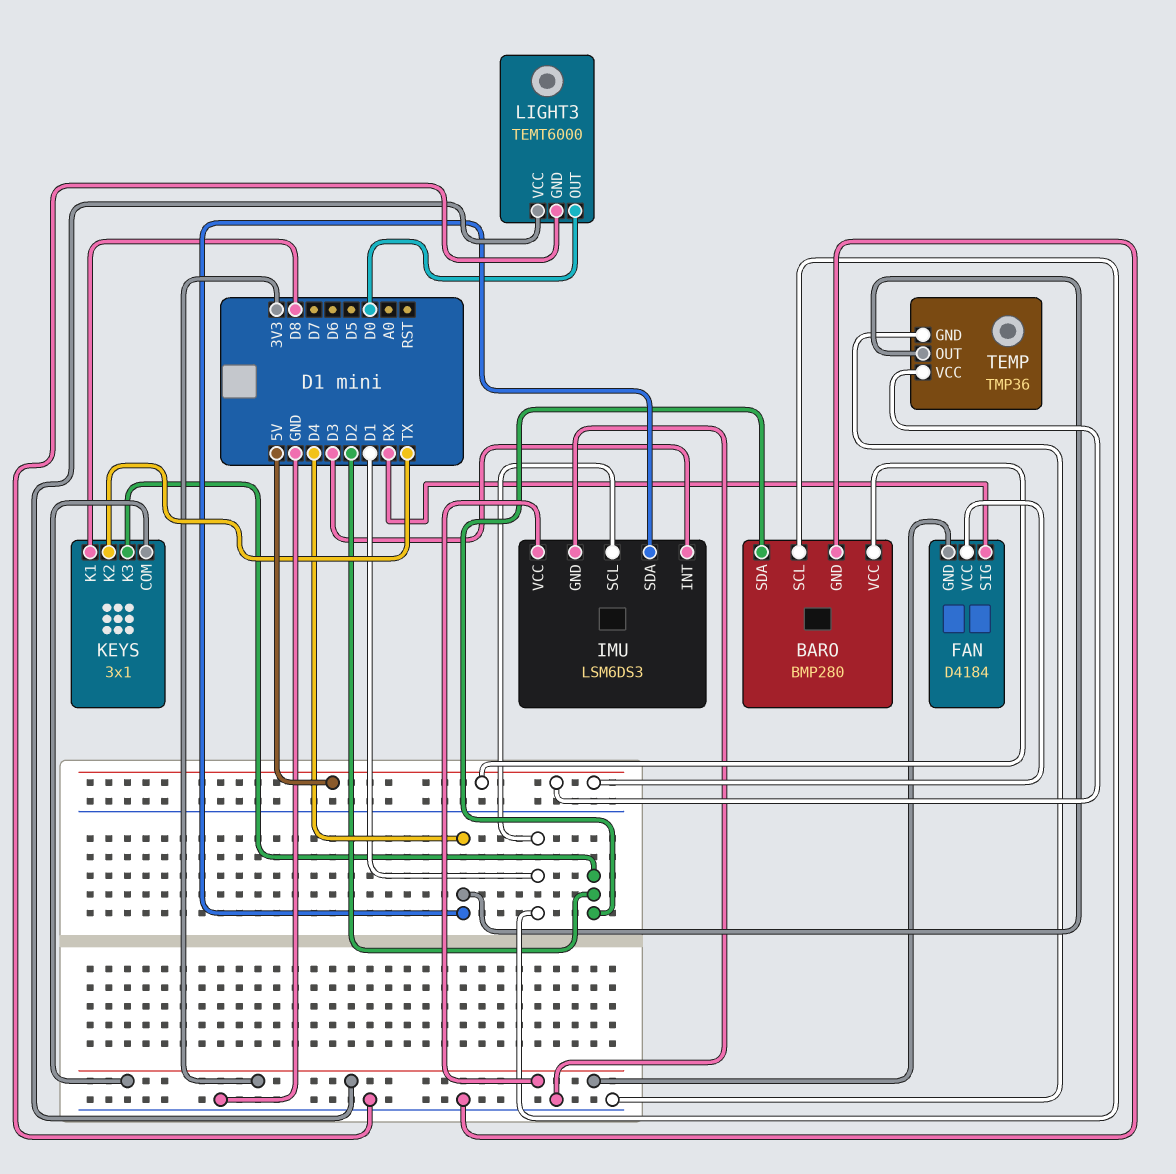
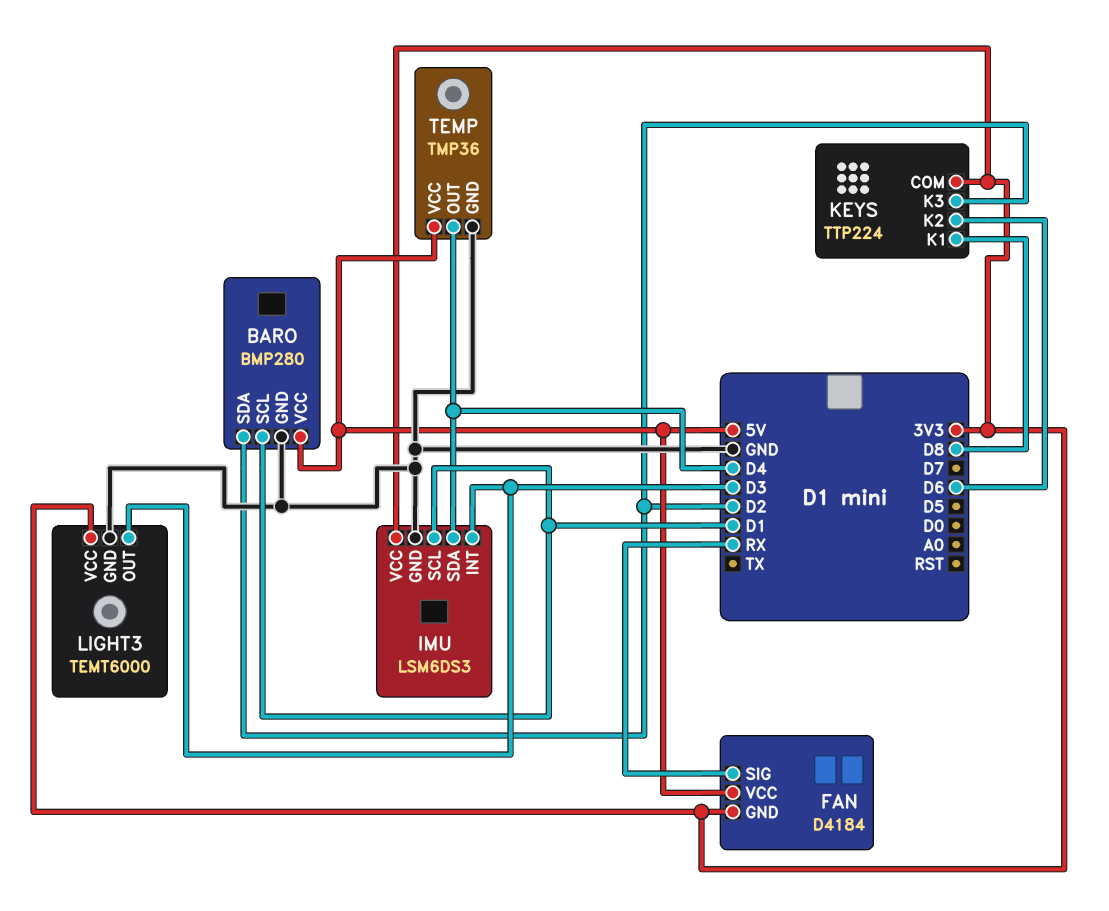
KEYS: 3x1 -> TTP224
KEYS pin K2: TX -> D6
LIGHT3 pin OUT: D0 -> D3

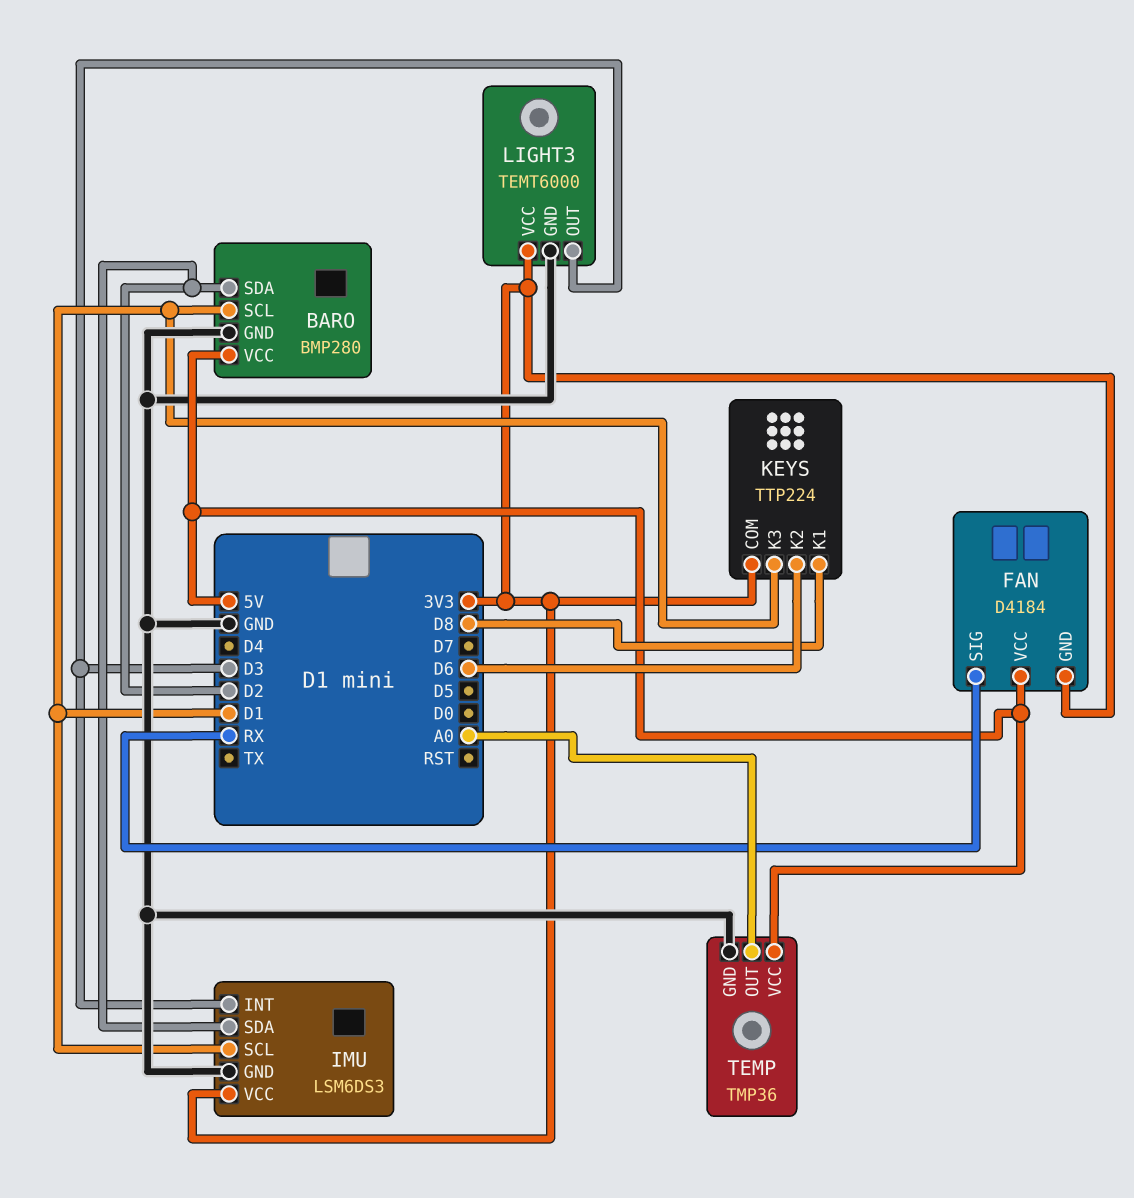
IMU pin SDA: D4 -> D2
KEYS pin K3: D2 -> D1
TEMP pin OUT: D4 -> A0

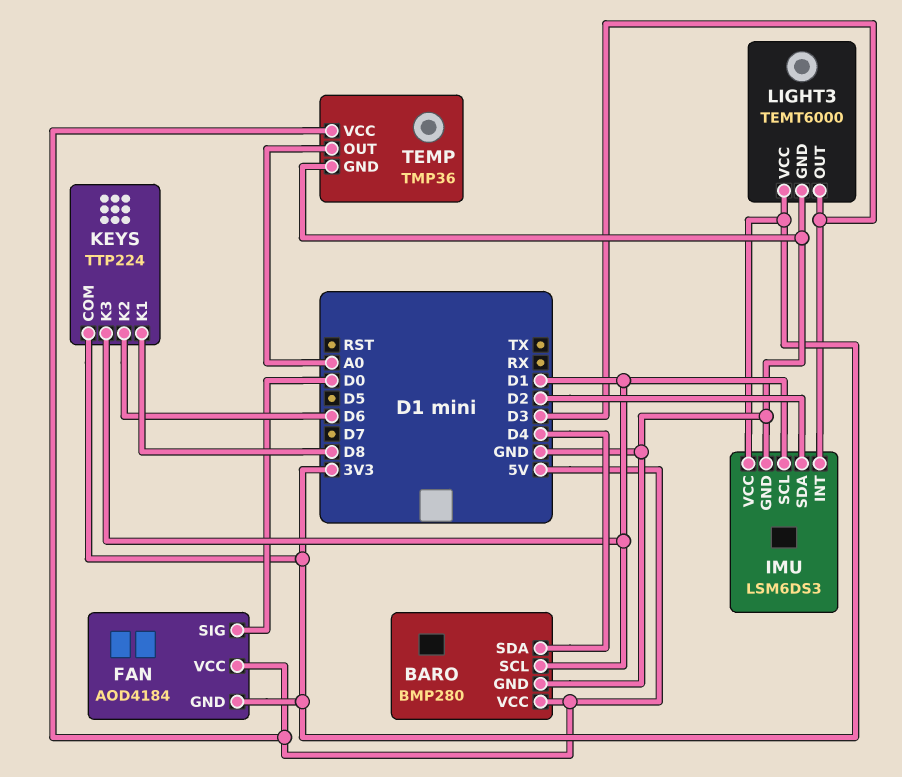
BARO pin SDA: D2 -> D4
FAN: D4184 -> AOD4184
FAN pin SIG: RX -> D0

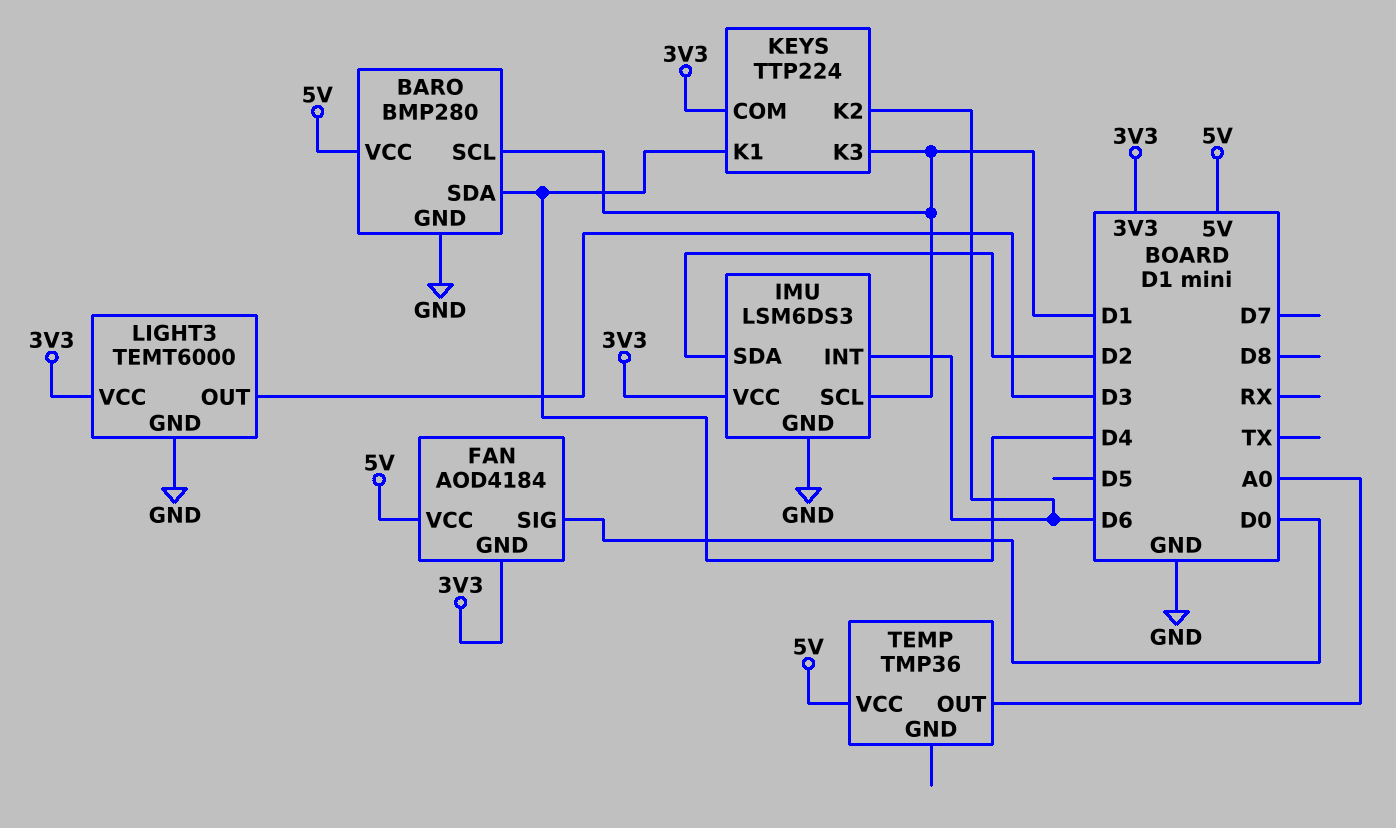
IMU pin INT: D3 -> D6
KEYS pin K1: D8 -> D4
TEMP pin GND: GND -> none

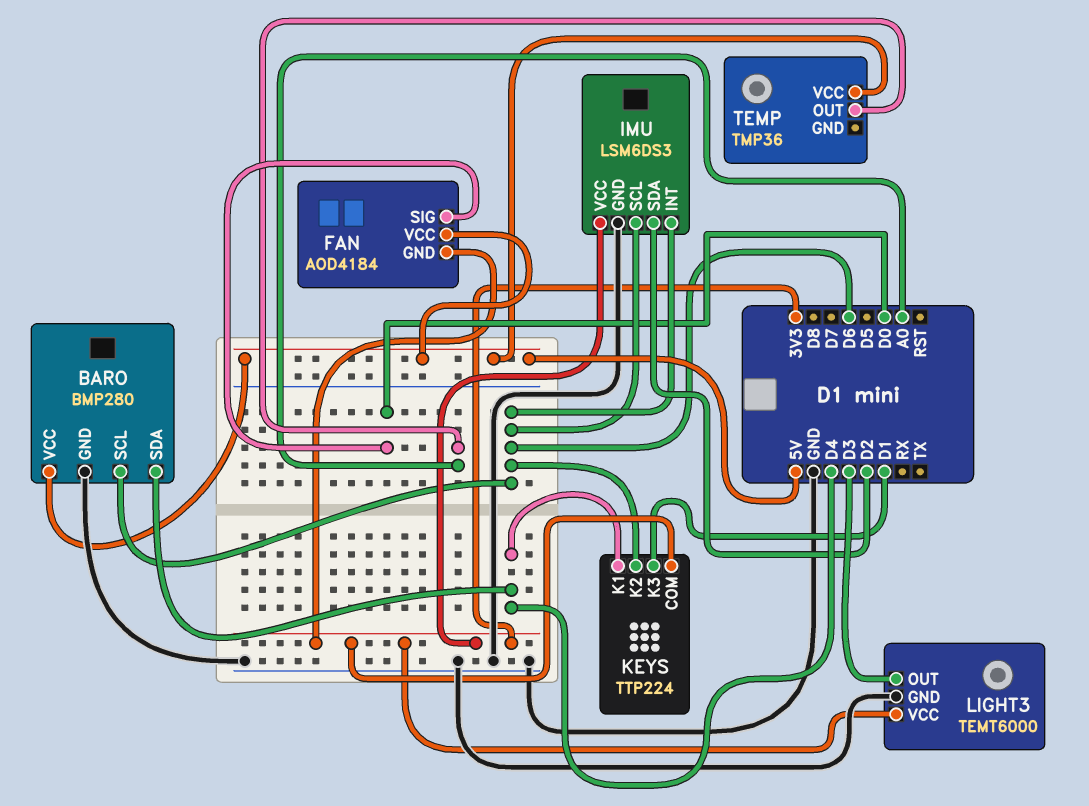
BARO pin SCL: D1 -> D6
IMU pin SCL: D1 -> D6

